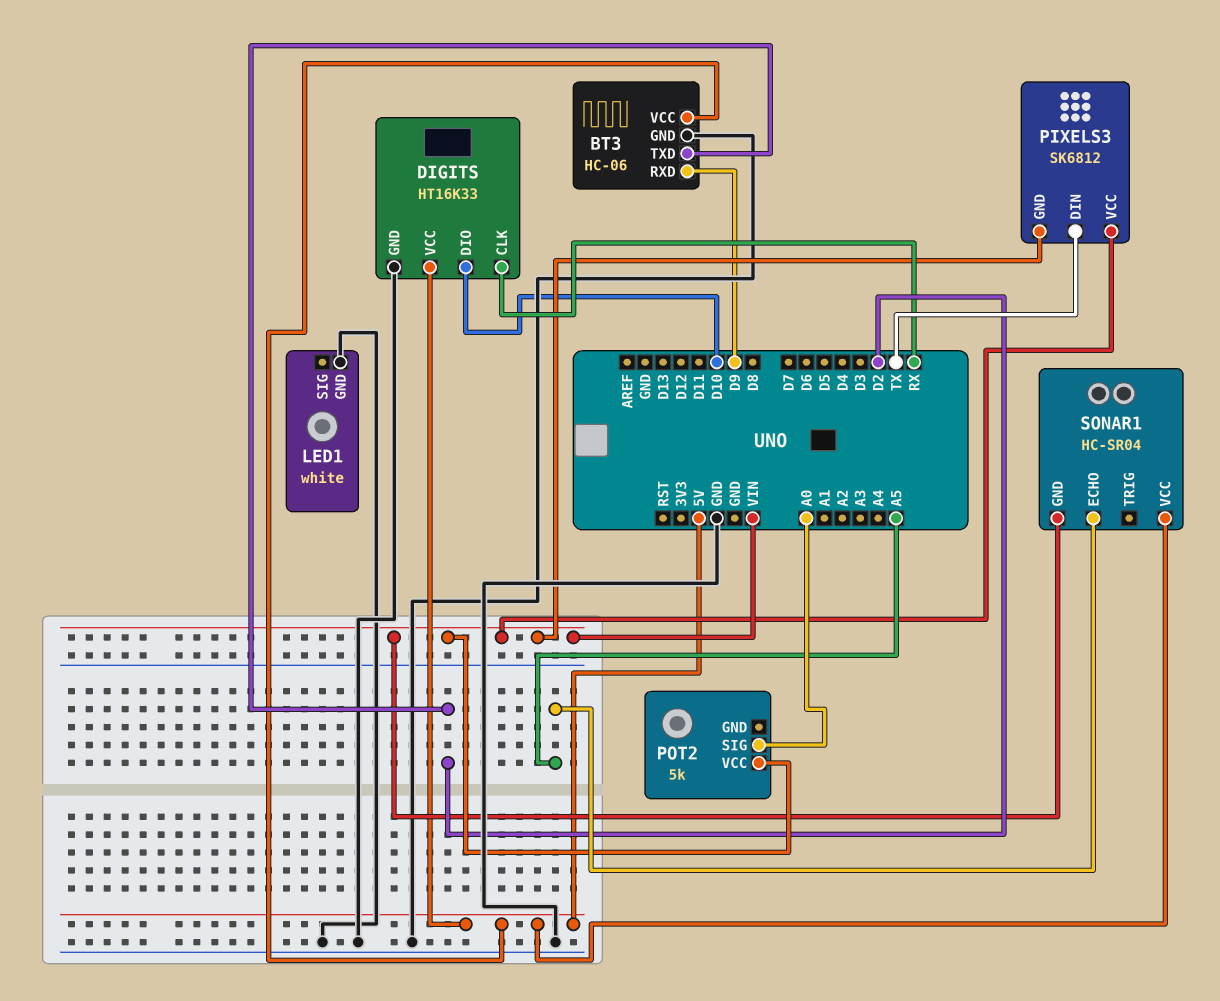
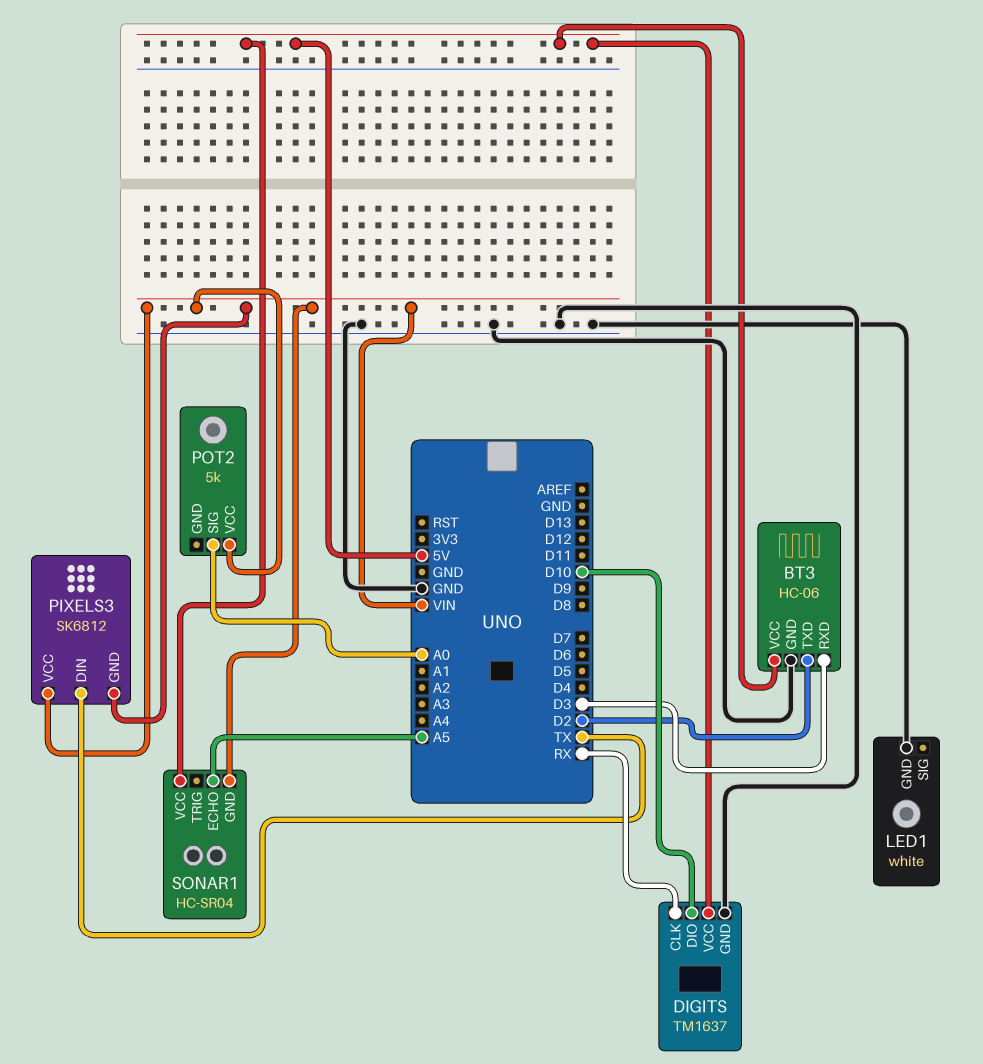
BT3 pin RXD: D9 -> D3
DIGITS: HT16K33 -> TM1637

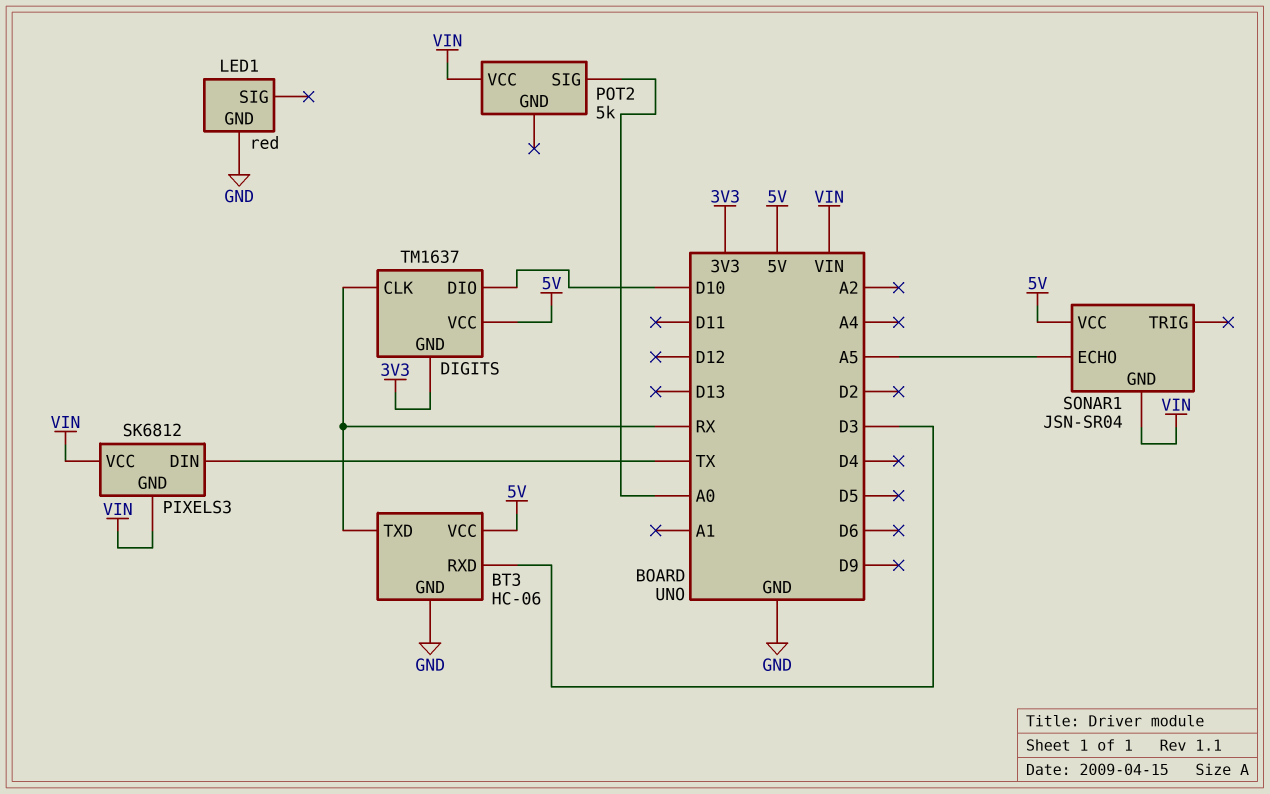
BT3 pin TXD: D2 -> RX
DIGITS pin GND: GND -> 3V3
LED1: white -> red
SONAR1: HC-SR04 -> JSN-SR04

